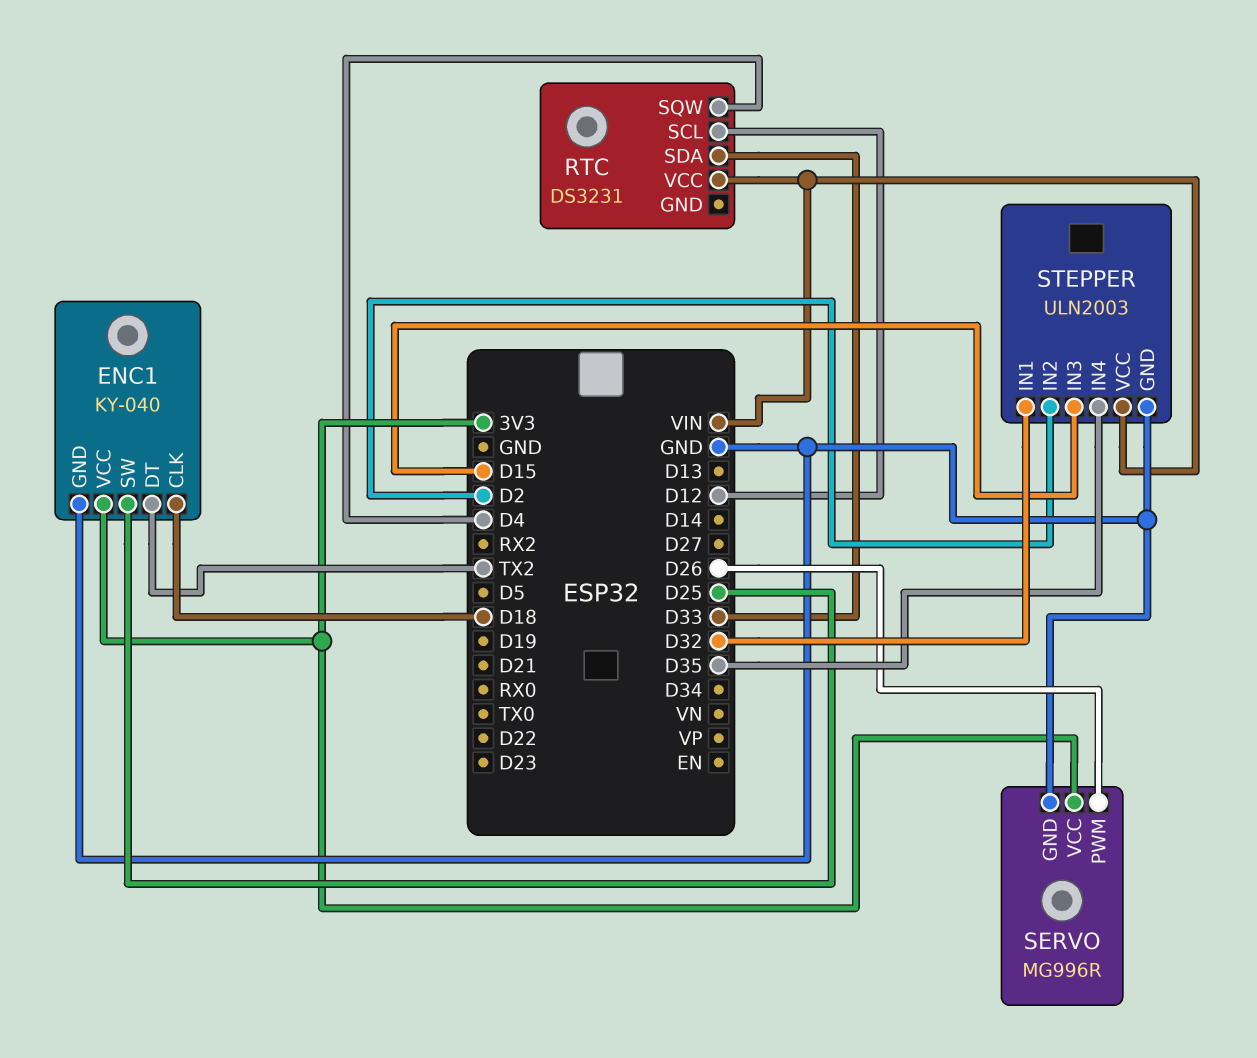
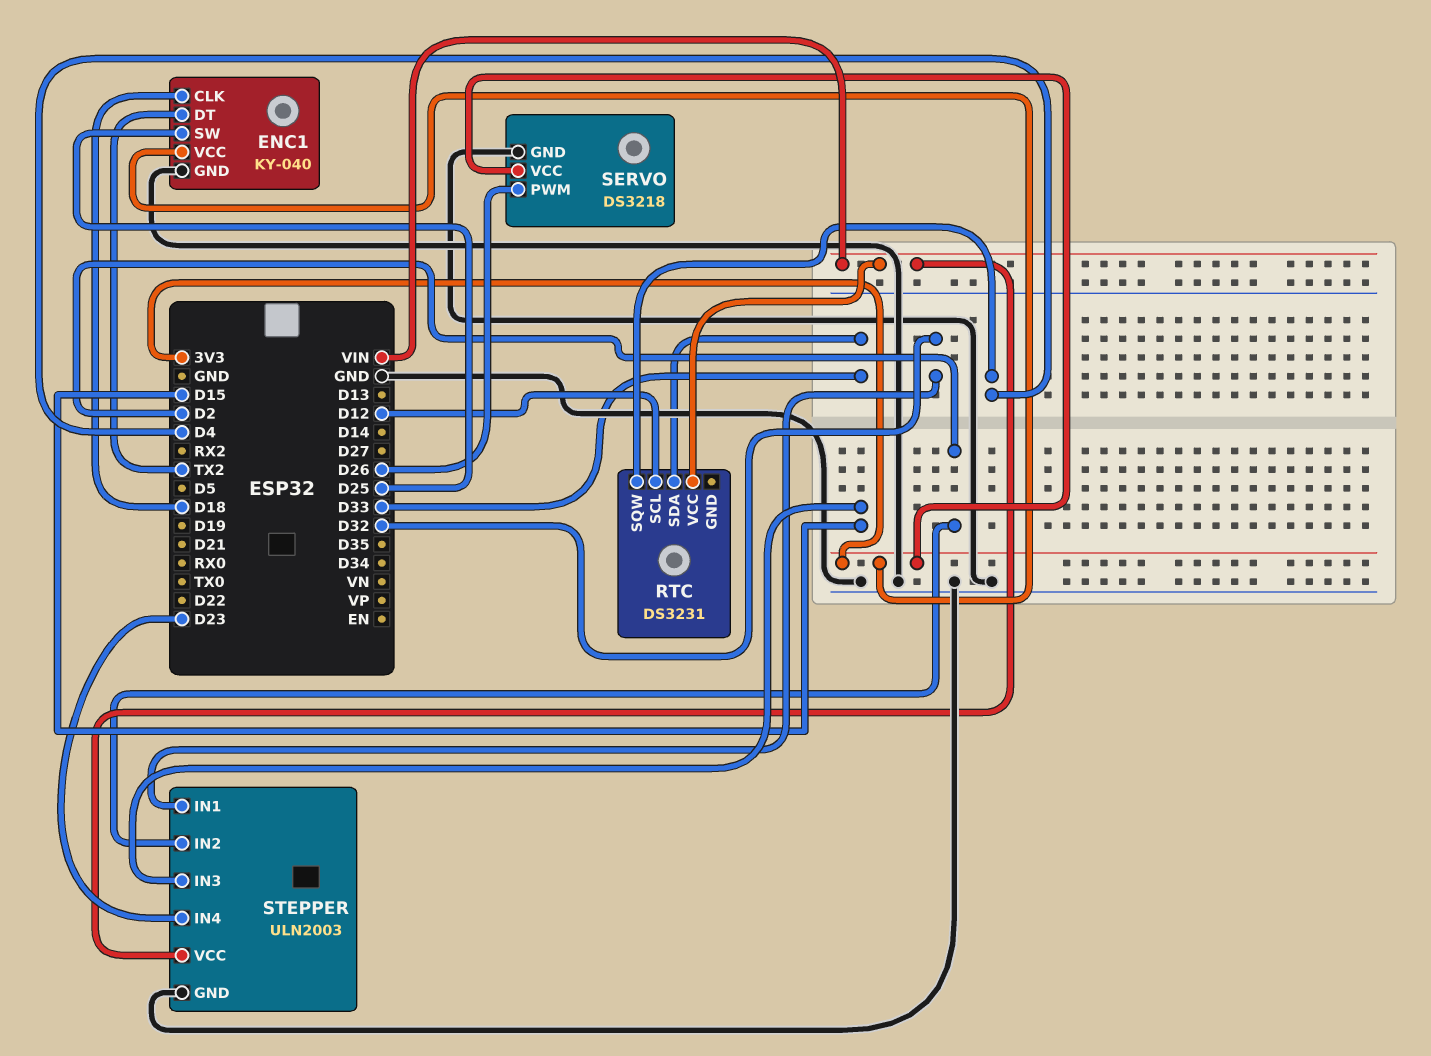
SERVO: MG996R -> DS3218
STEPPER pin IN4: D35 -> D23

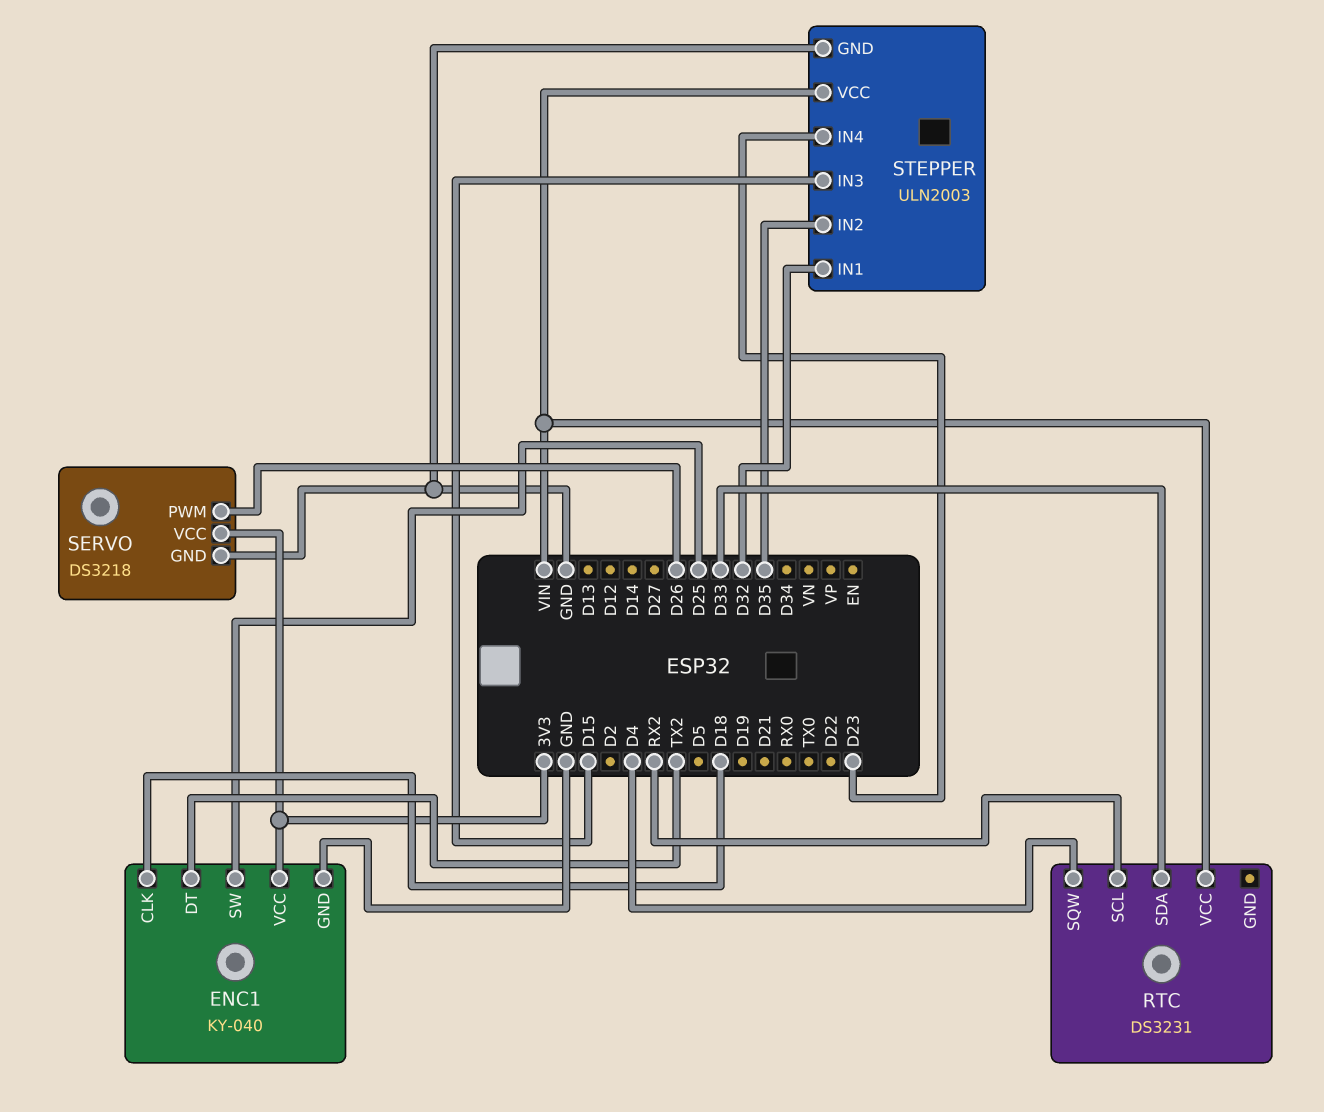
RTC pin SCL: D12 -> RX2
STEPPER pin IN2: D2 -> D35

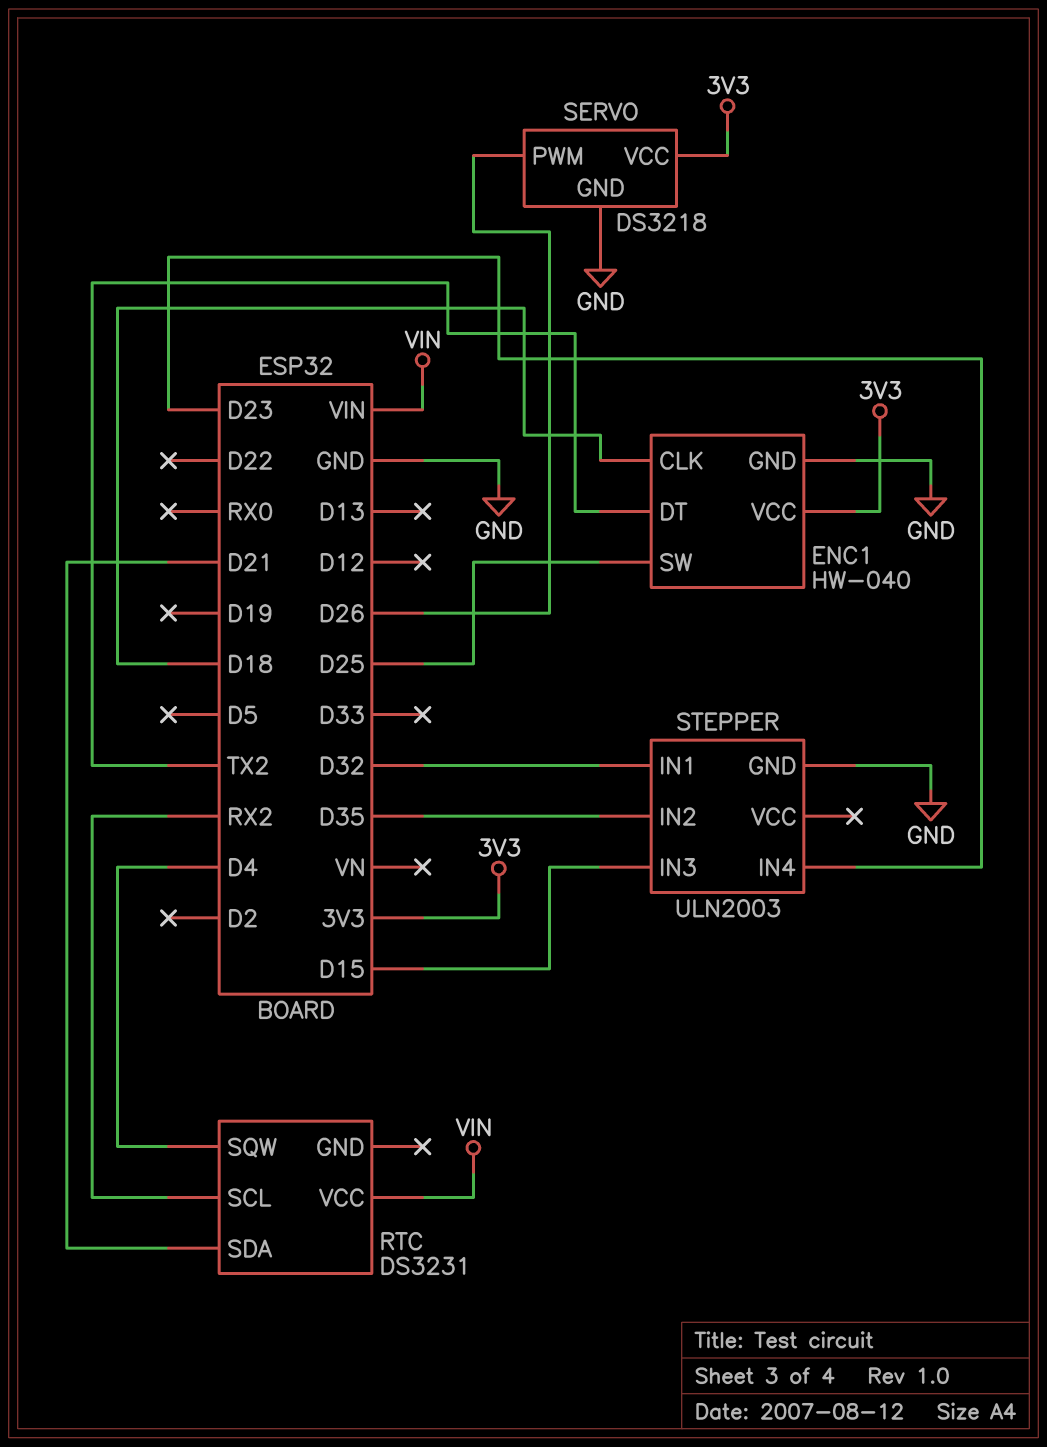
ENC1: KY-040 -> HW-040
RTC pin SDA: D33 -> D21
STEPPER pin VCC: VIN -> none

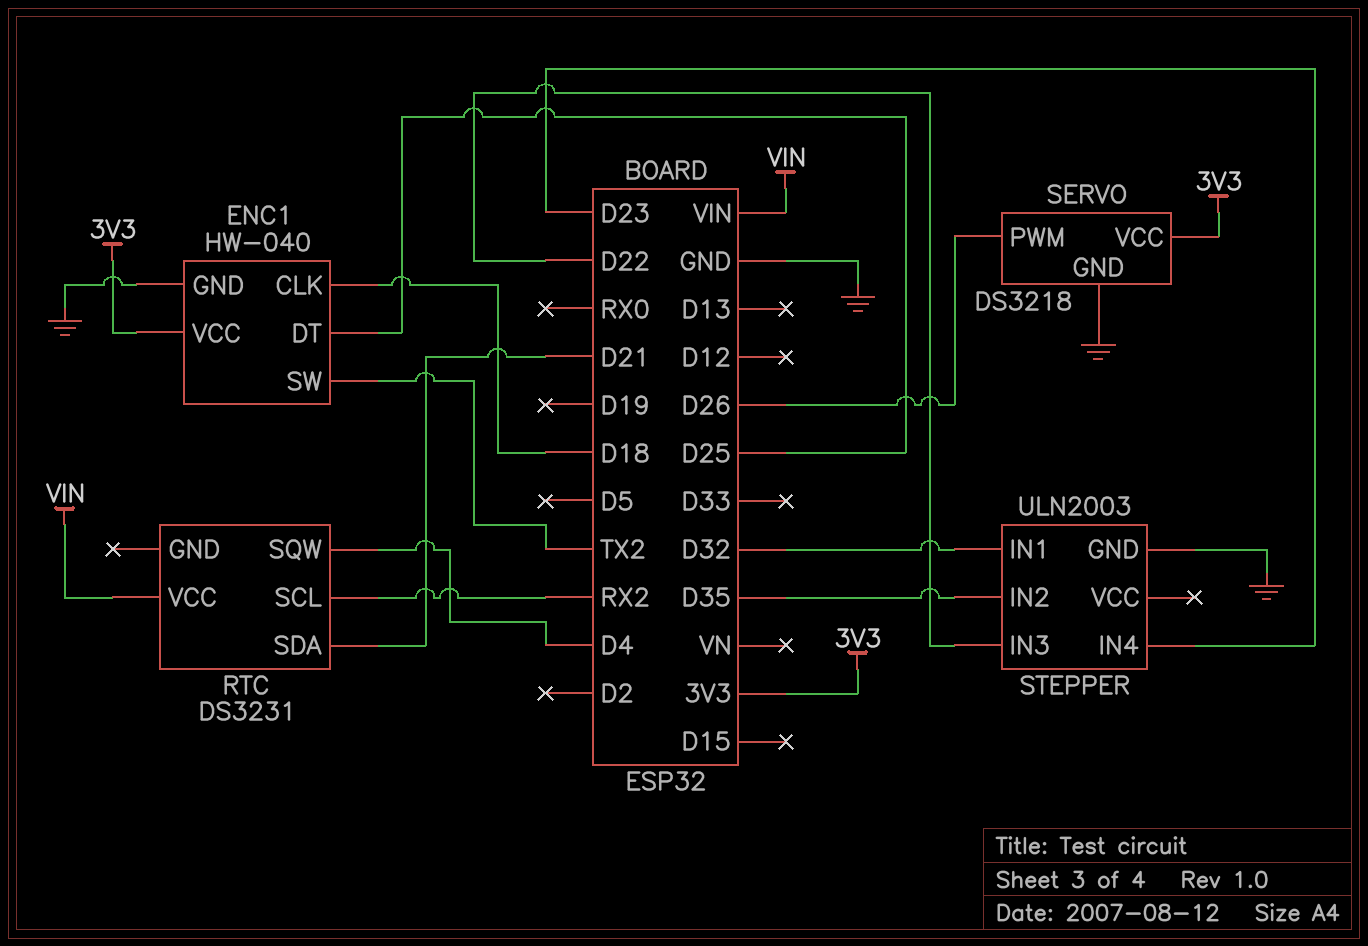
ENC1 pin DT: TX2 -> D25
ENC1 pin SW: D25 -> TX2
STEPPER pin IN3: D15 -> D22

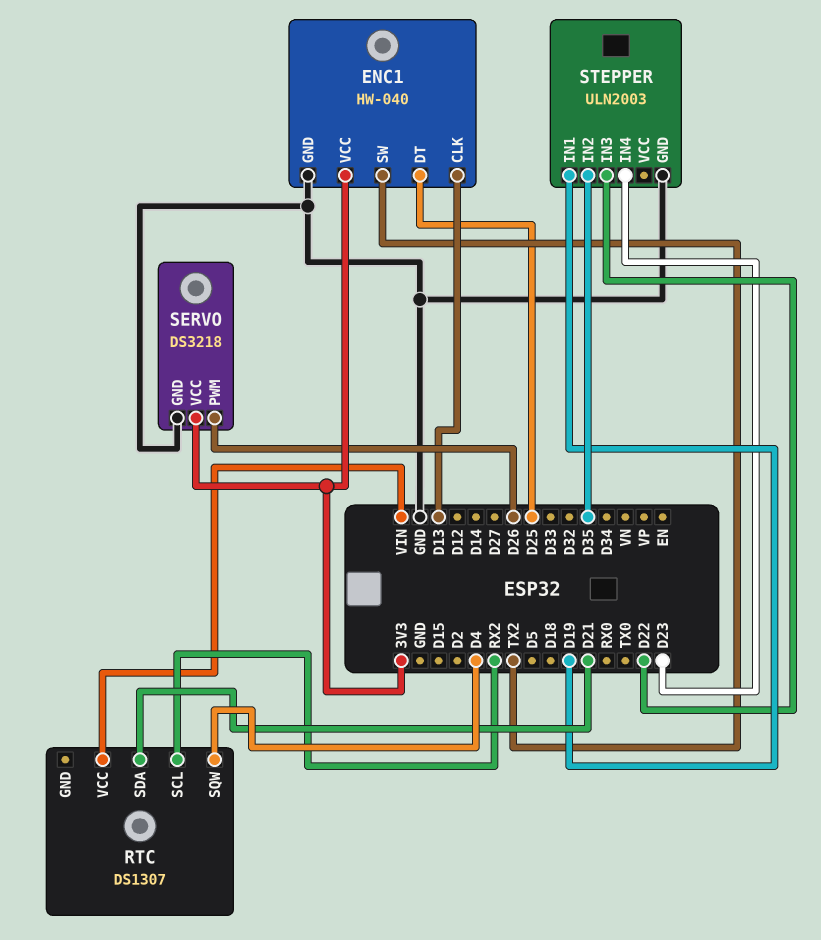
ENC1 pin CLK: D18 -> D13
RTC: DS3231 -> DS1307
STEPPER pin IN1: D32 -> D19

